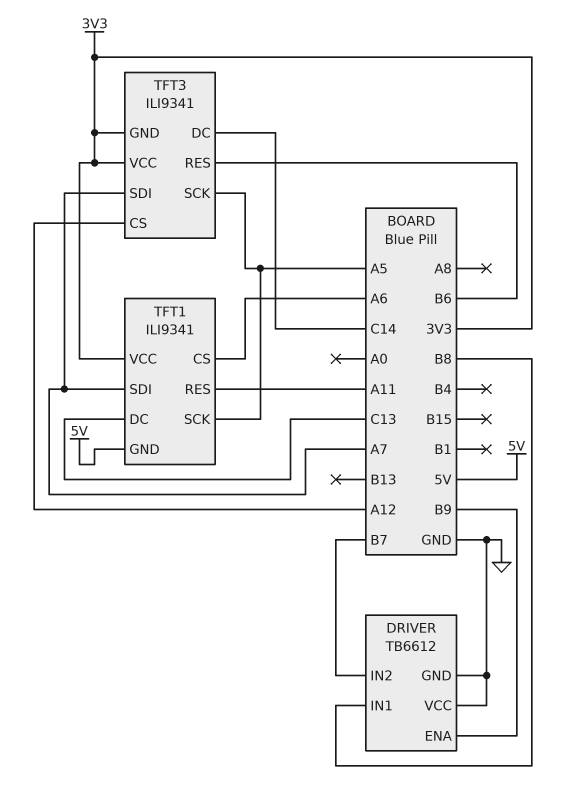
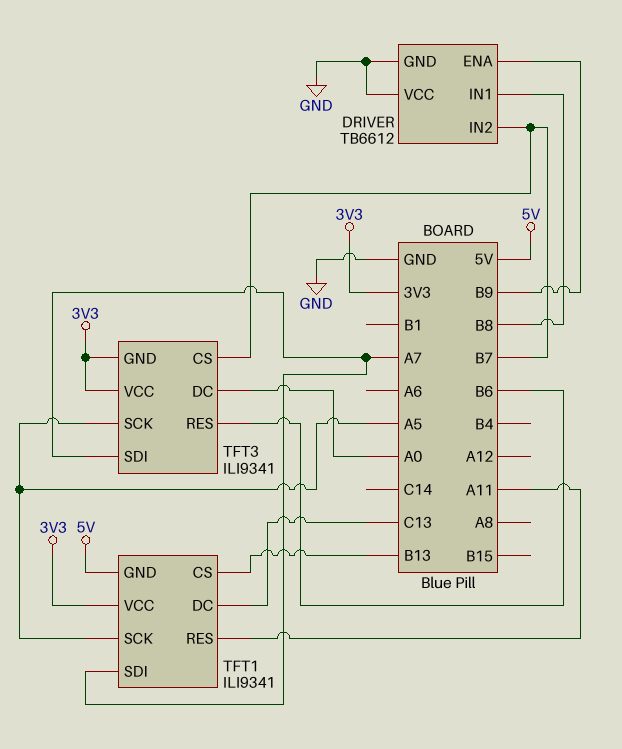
TFT1 pin CS: A6 -> B13
TFT3 pin CS: A12 -> B7
TFT3 pin DC: C14 -> A0

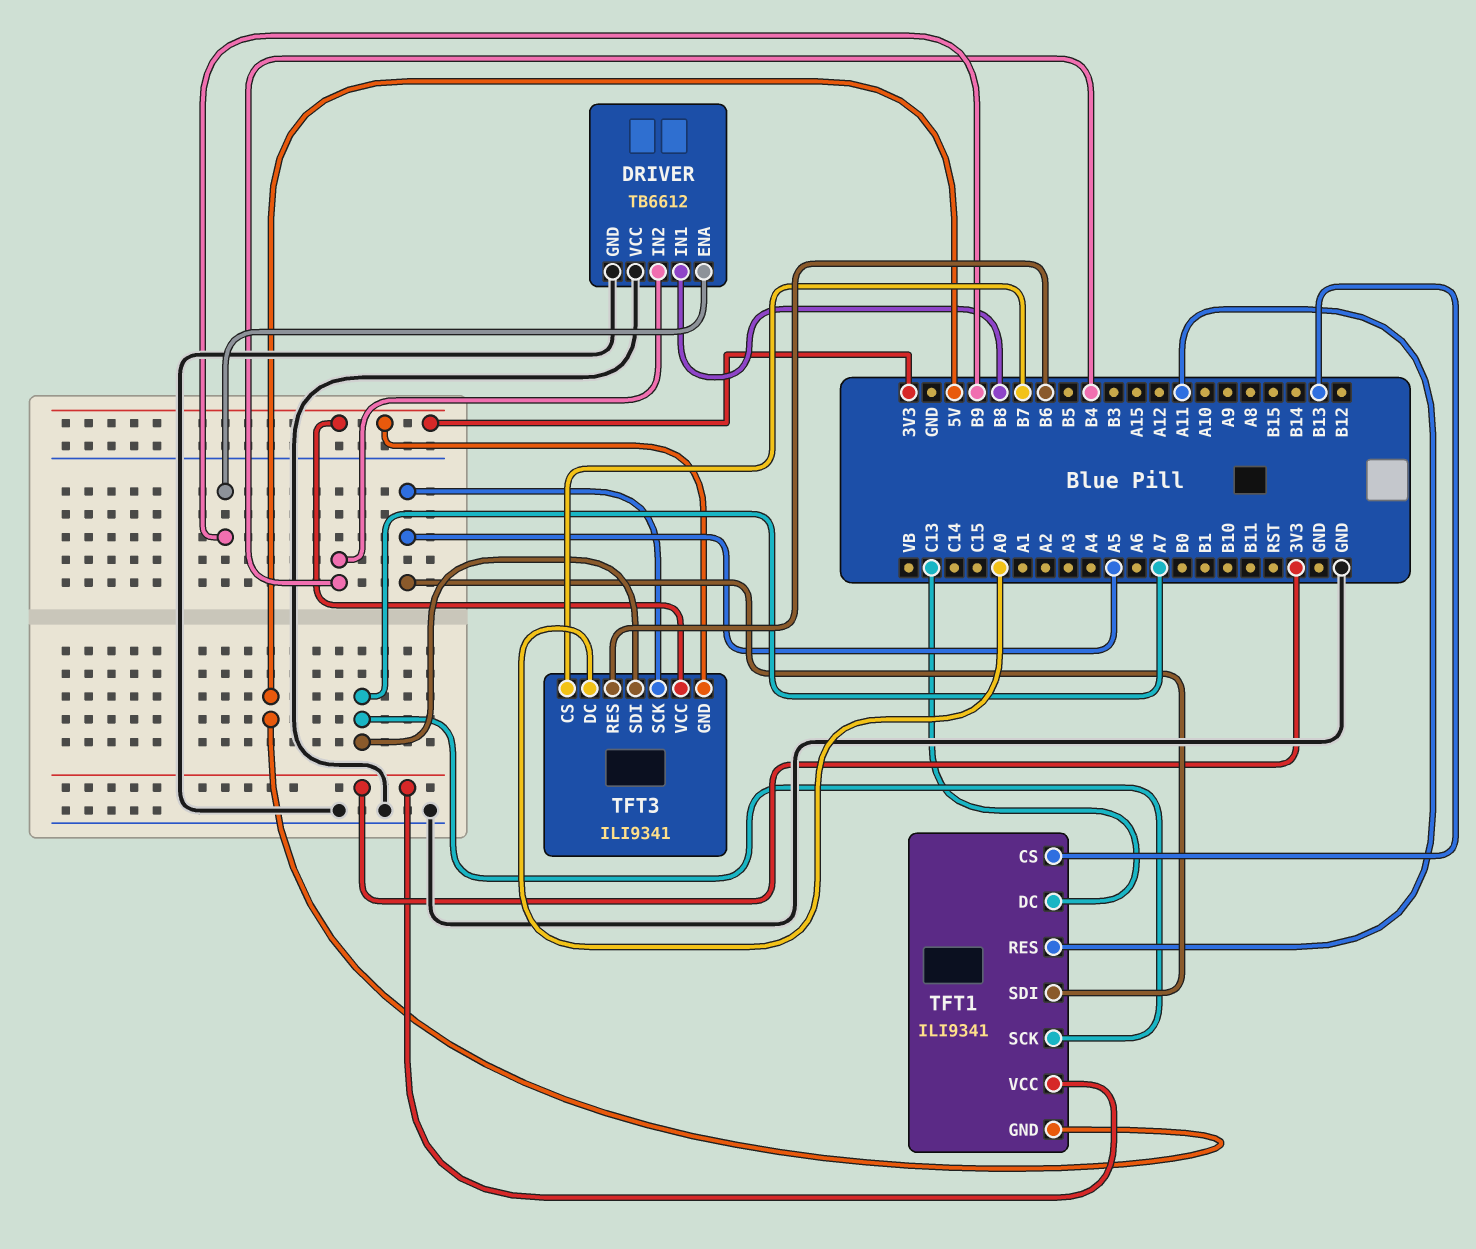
DRIVER pin IN2: B7 -> B4
TFT1 pin SCK: A5 -> A7
TFT1 pin SDI: A7 -> A5

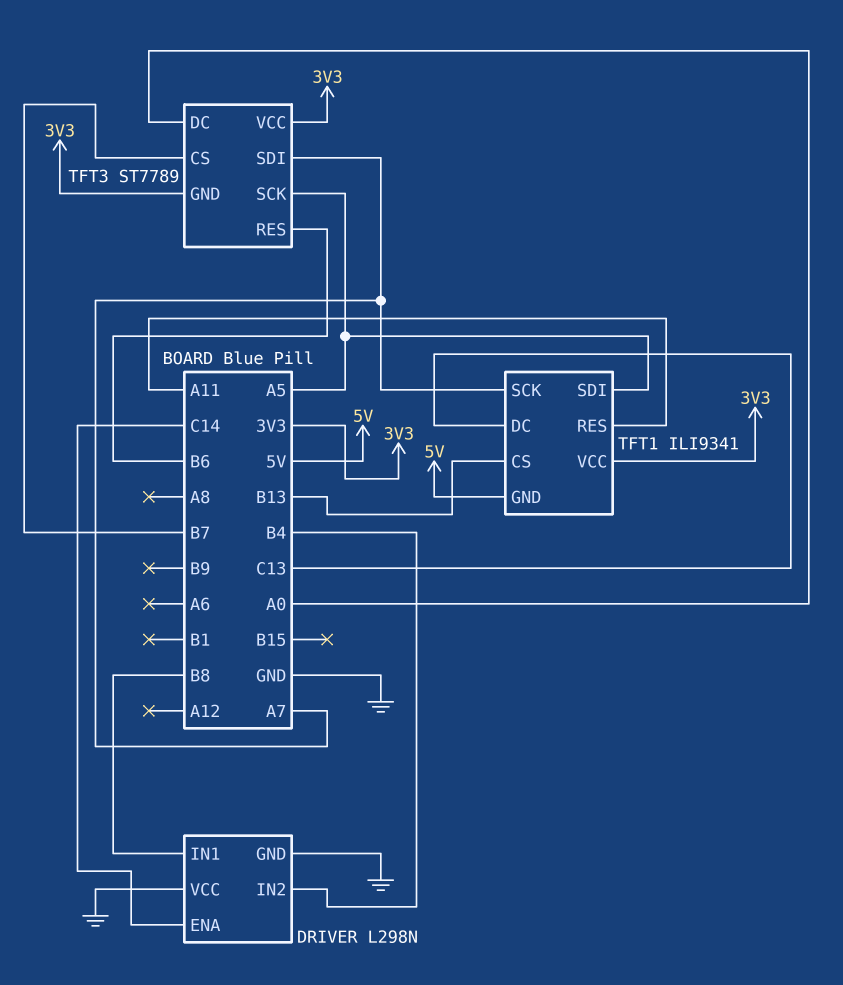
DRIVER: TB6612 -> L298N
DRIVER pin ENA: B9 -> C14
TFT3: ILI9341 -> ST7789

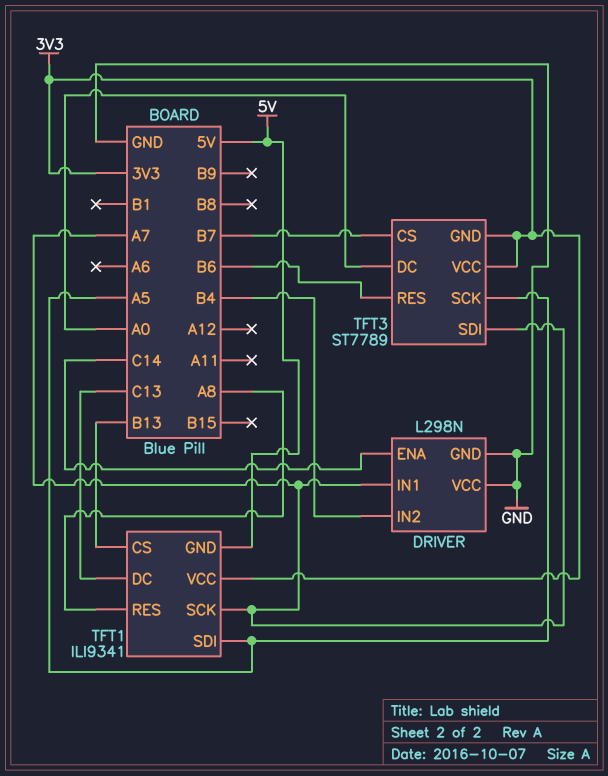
DRIVER pin IN1: B8 -> A7
TFT1 pin RES: A11 -> A8

